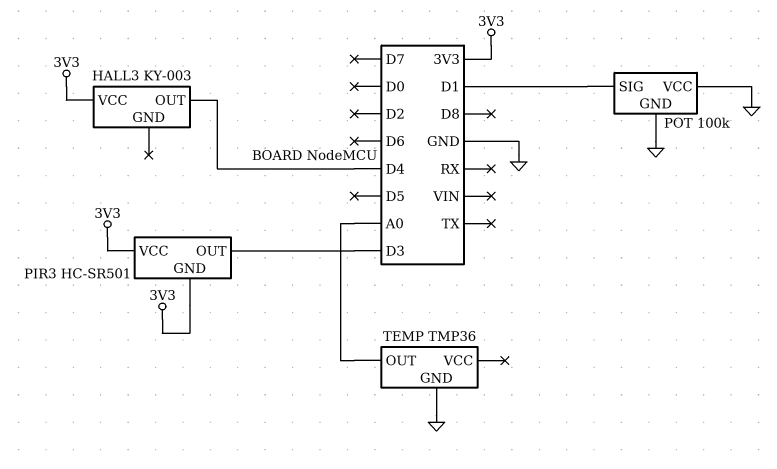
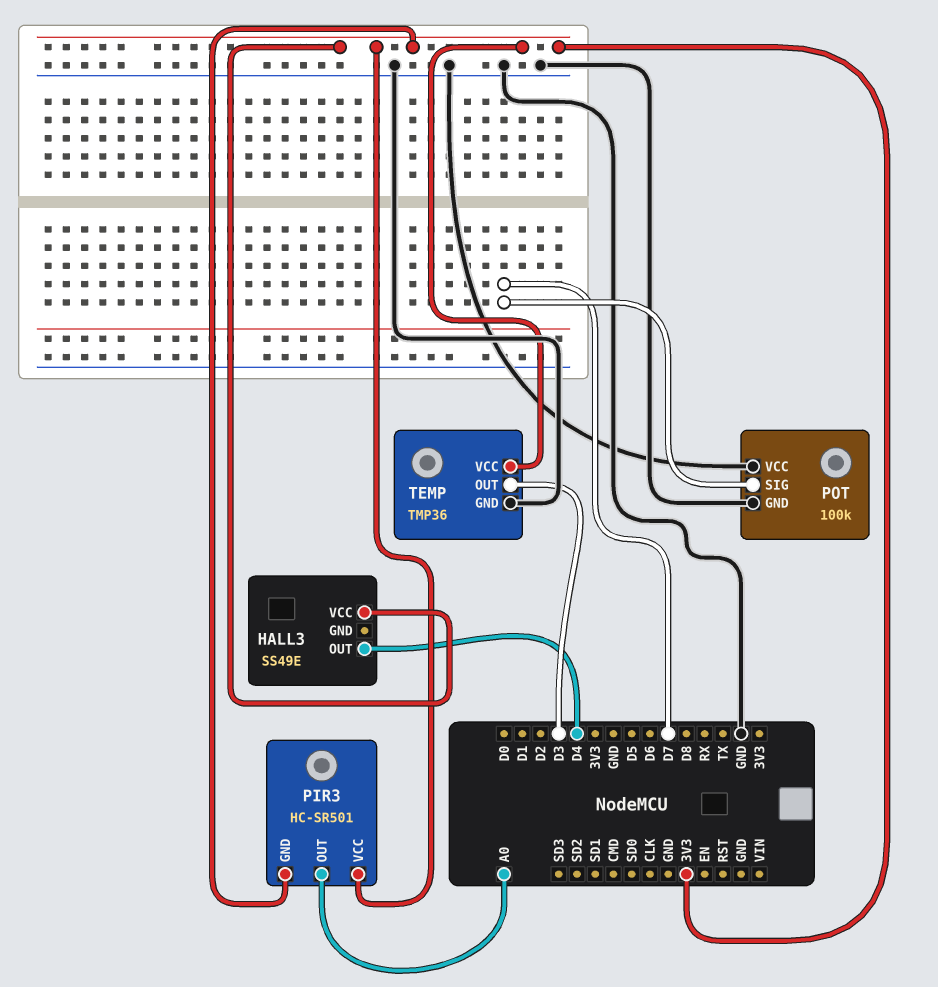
HALL3: KY-003 -> SS49E
PIR3 pin OUT: D3 -> A0
POT pin SIG: D1 -> D7
TEMP pin OUT: A0 -> D3
TEMP pin VCC: none -> 3V3

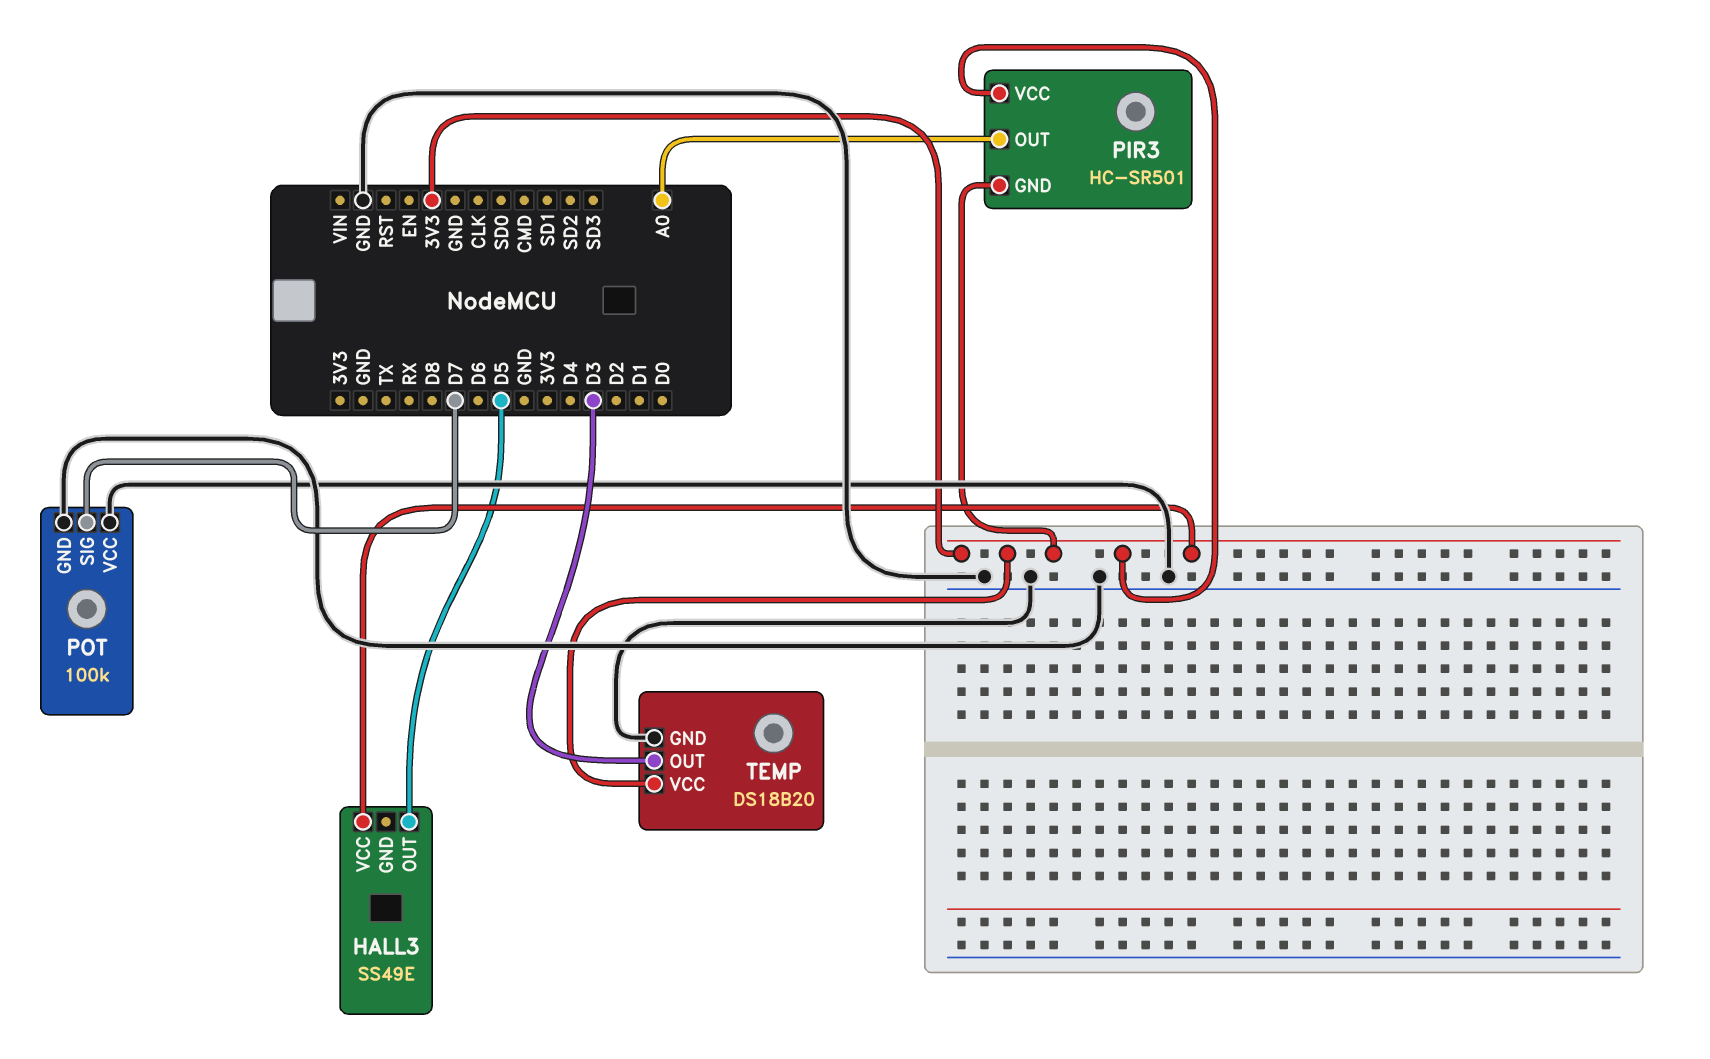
HALL3 pin OUT: D4 -> D5
TEMP: TMP36 -> DS18B20

